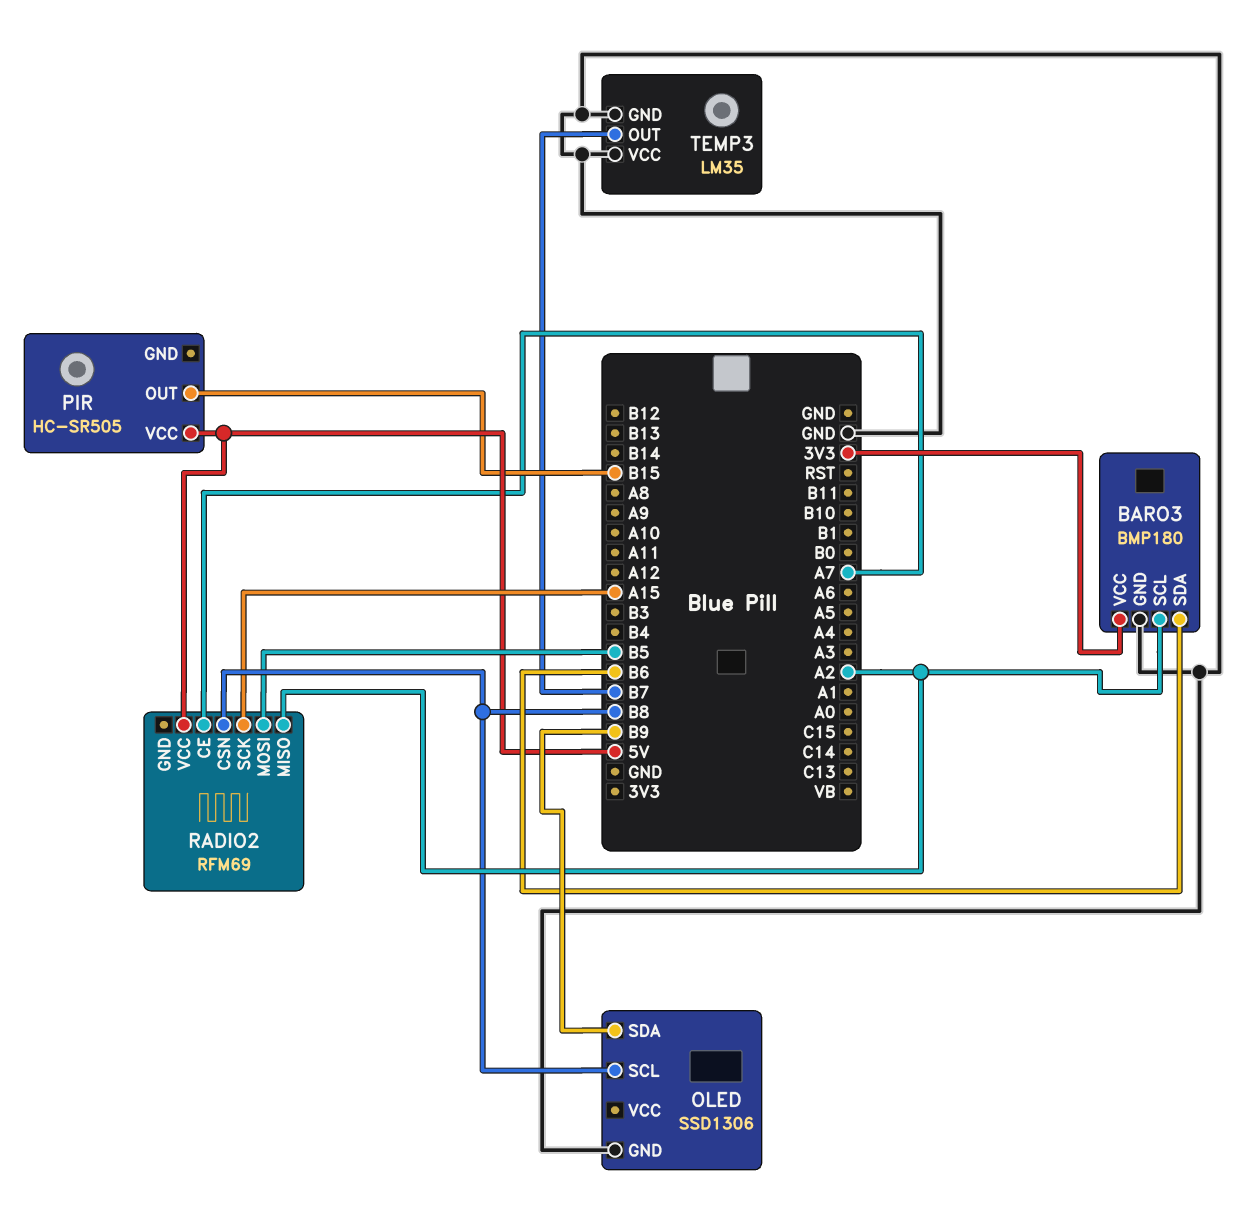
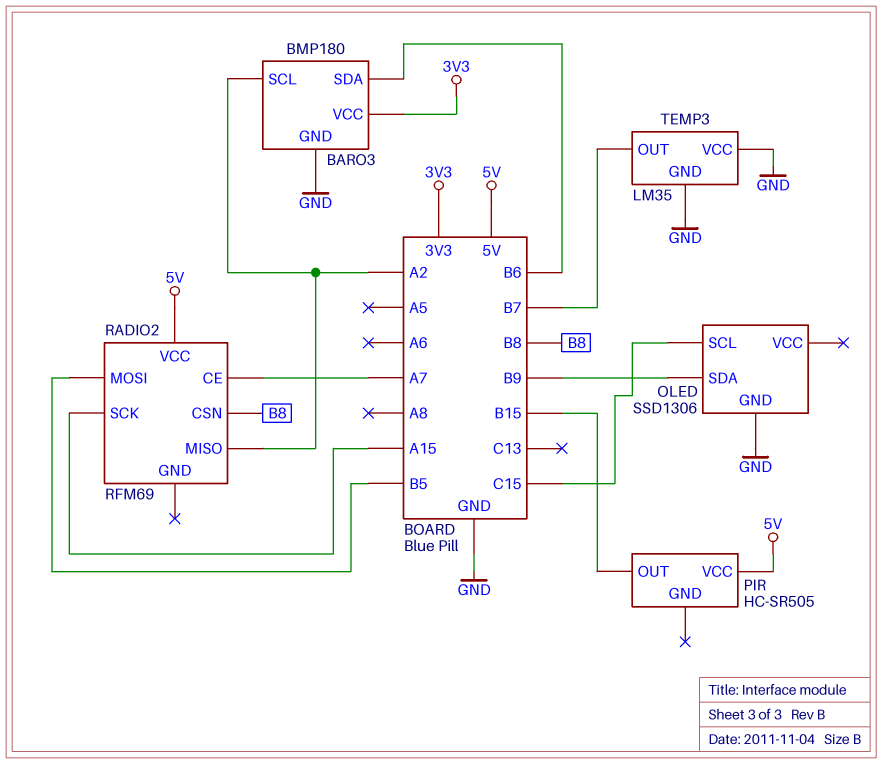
OLED pin SCL: B8 -> C15

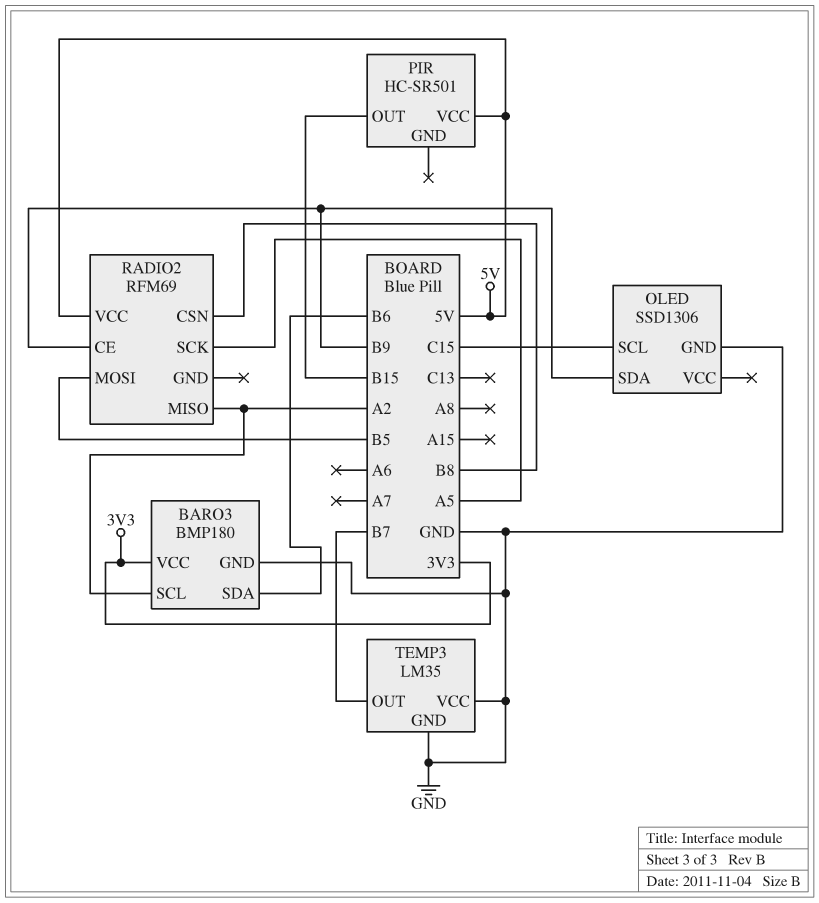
PIR: HC-SR505 -> HC-SR501
RADIO2 pin CE: A7 -> B9
RADIO2 pin SCK: A15 -> A5

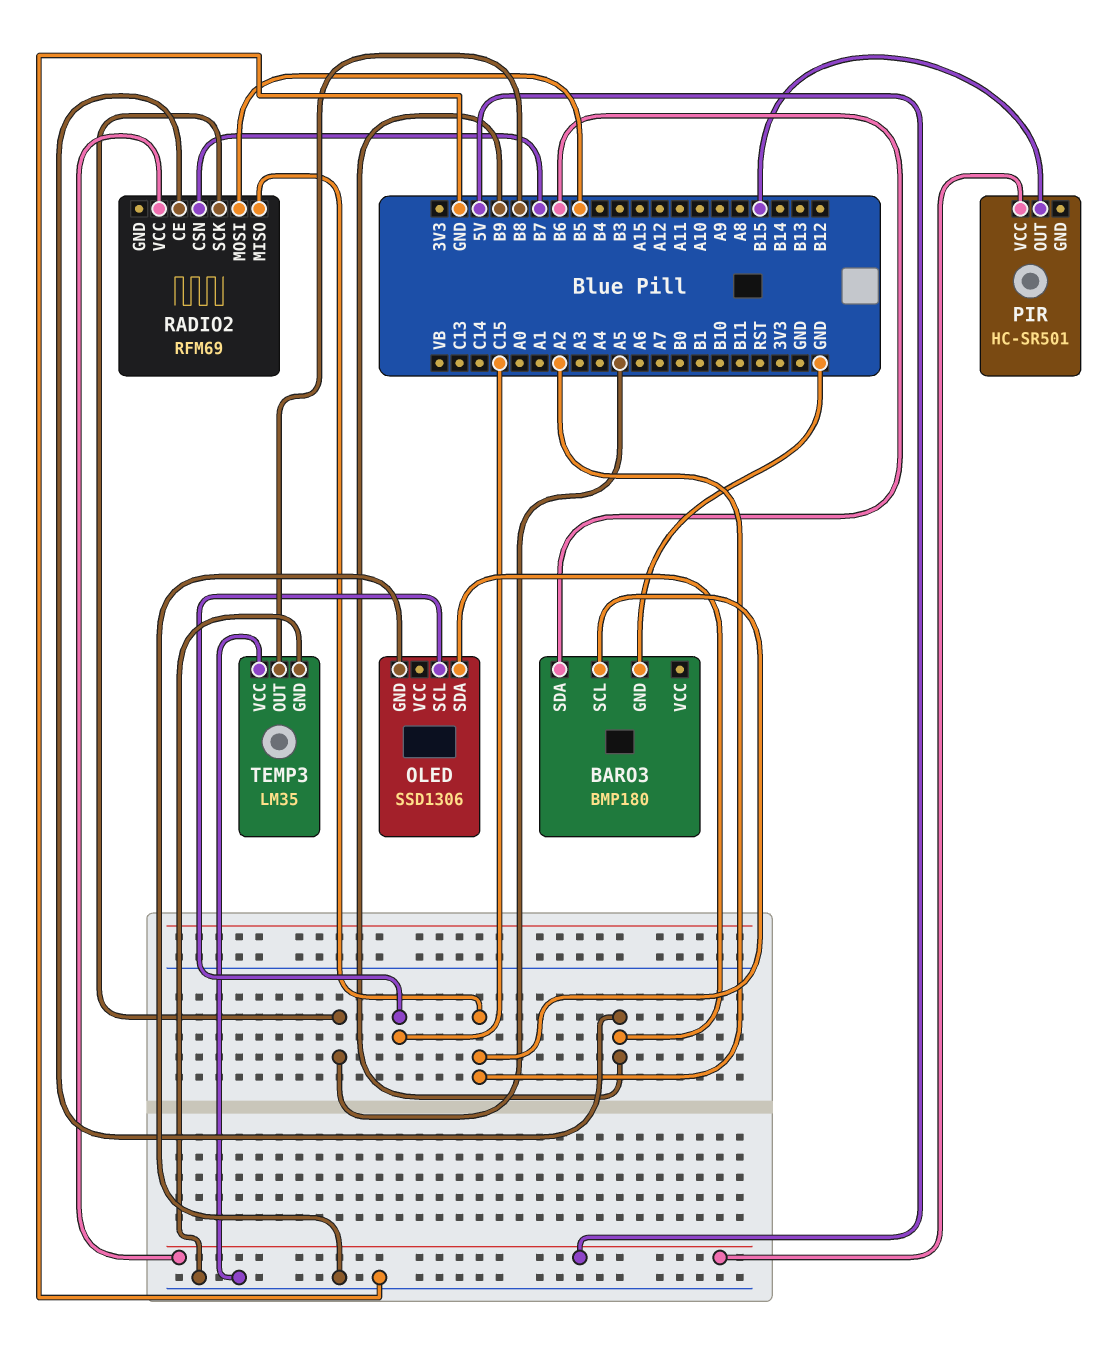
BARO3 pin VCC: 3V3 -> none
RADIO2 pin CSN: B8 -> B7
TEMP3 pin OUT: B7 -> B8

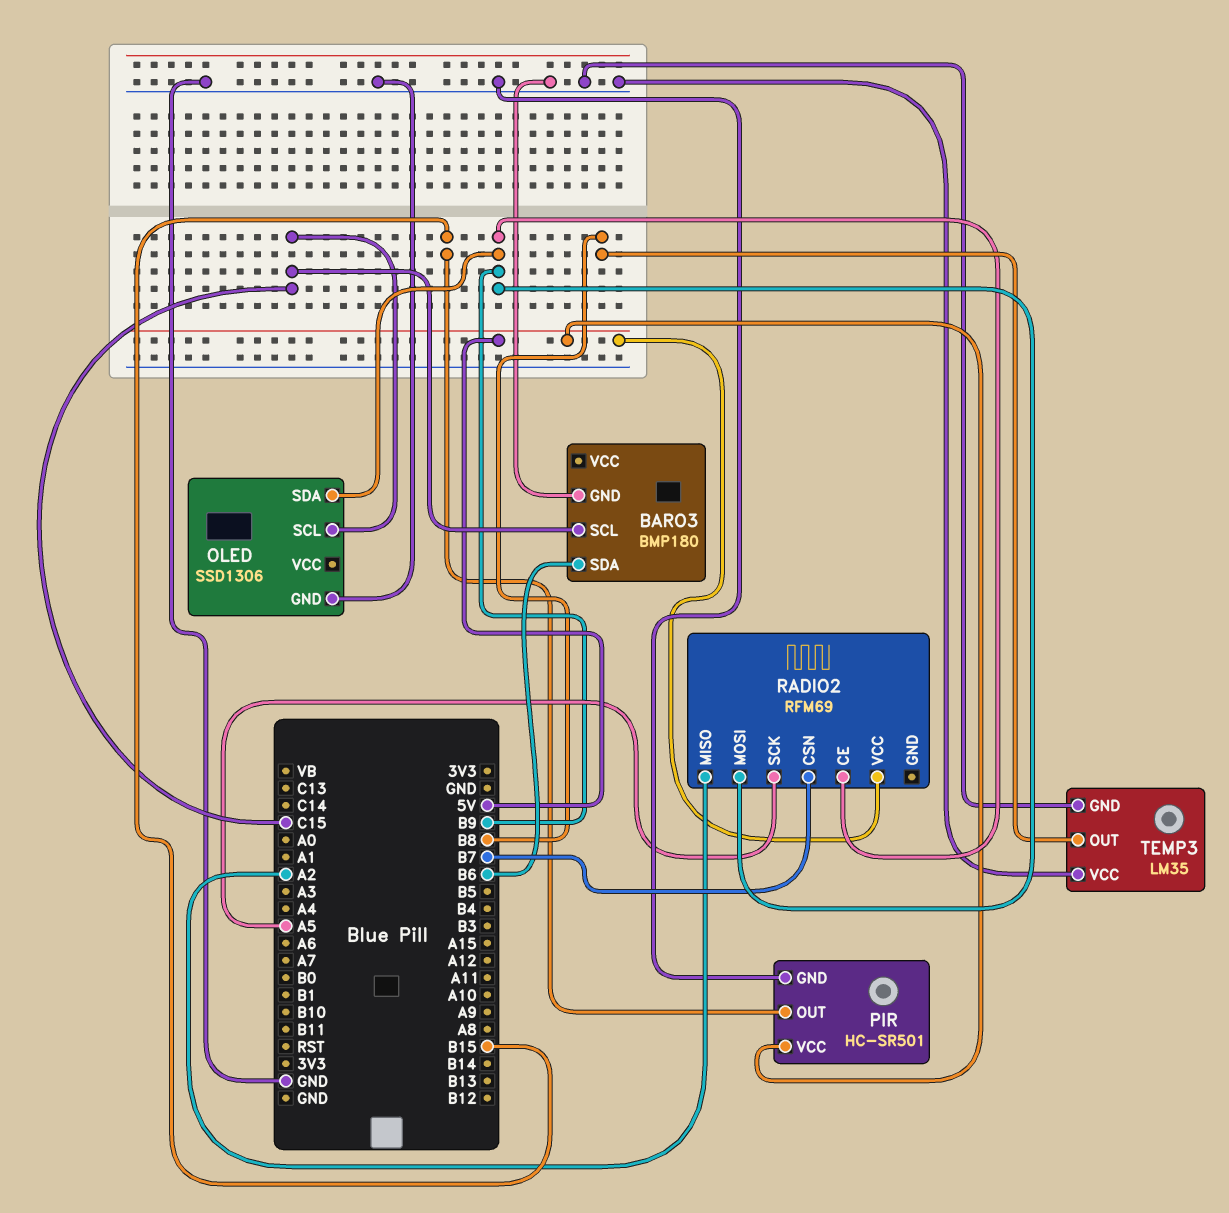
BARO3 pin SCL: A2 -> C15
PIR pin GND: none -> GND
RADIO2 pin MOSI: B5 -> B9

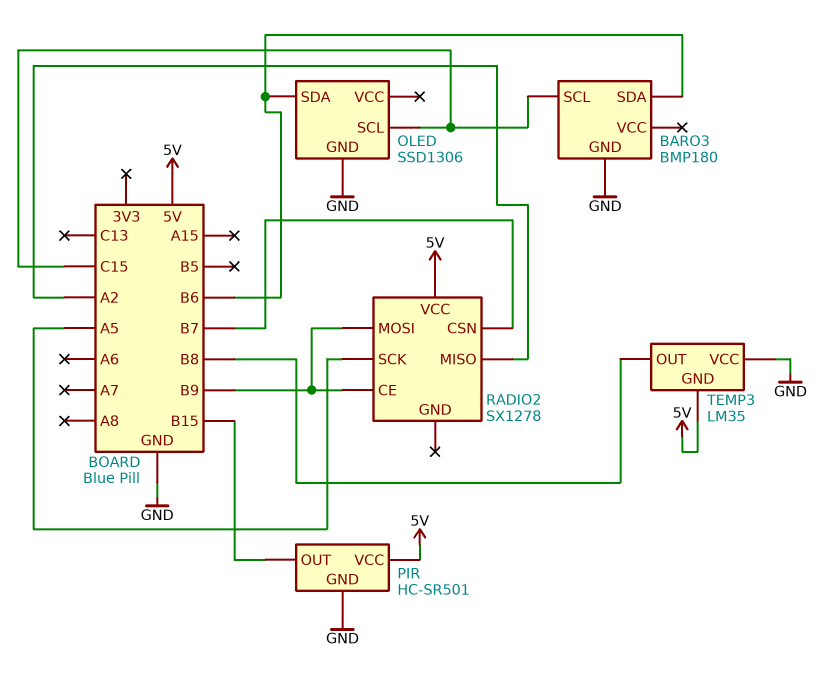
OLED pin SDA: B9 -> B6
RADIO2: RFM69 -> SX1278
TEMP3 pin GND: GND -> 5V

